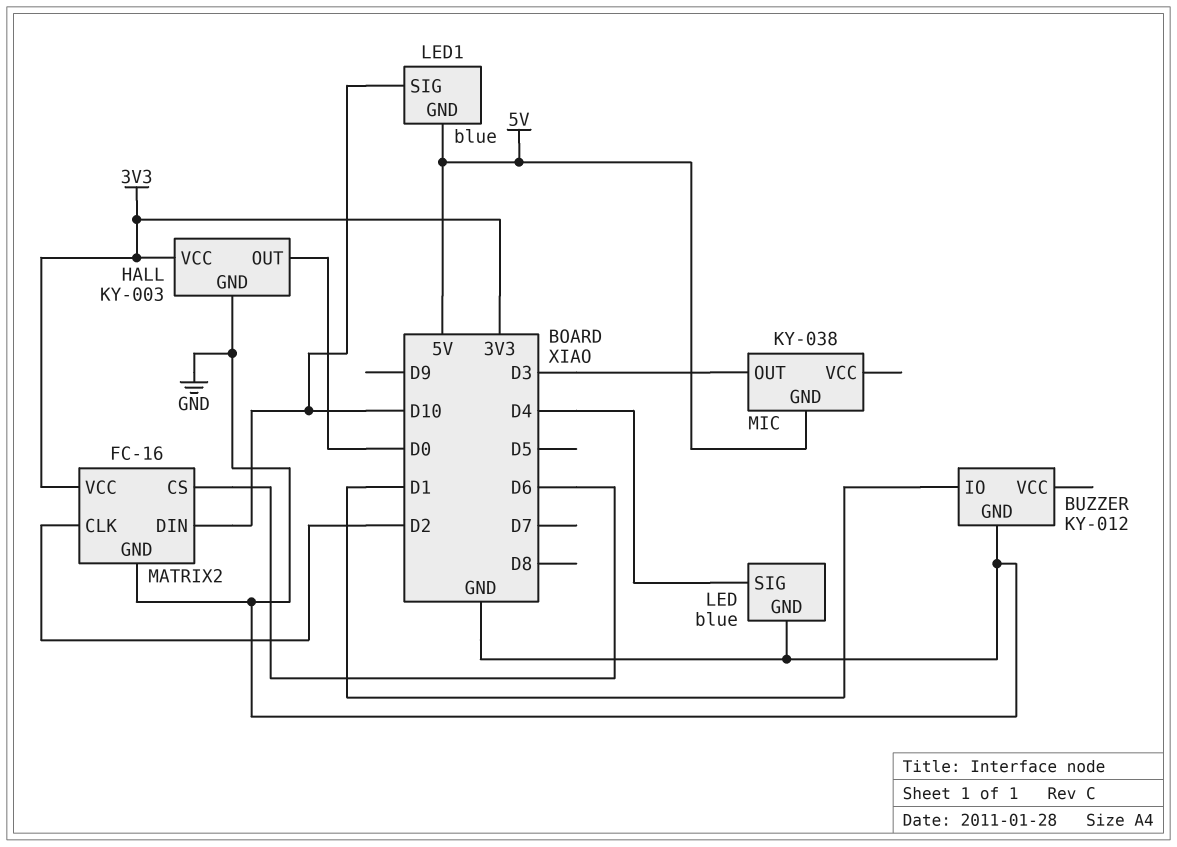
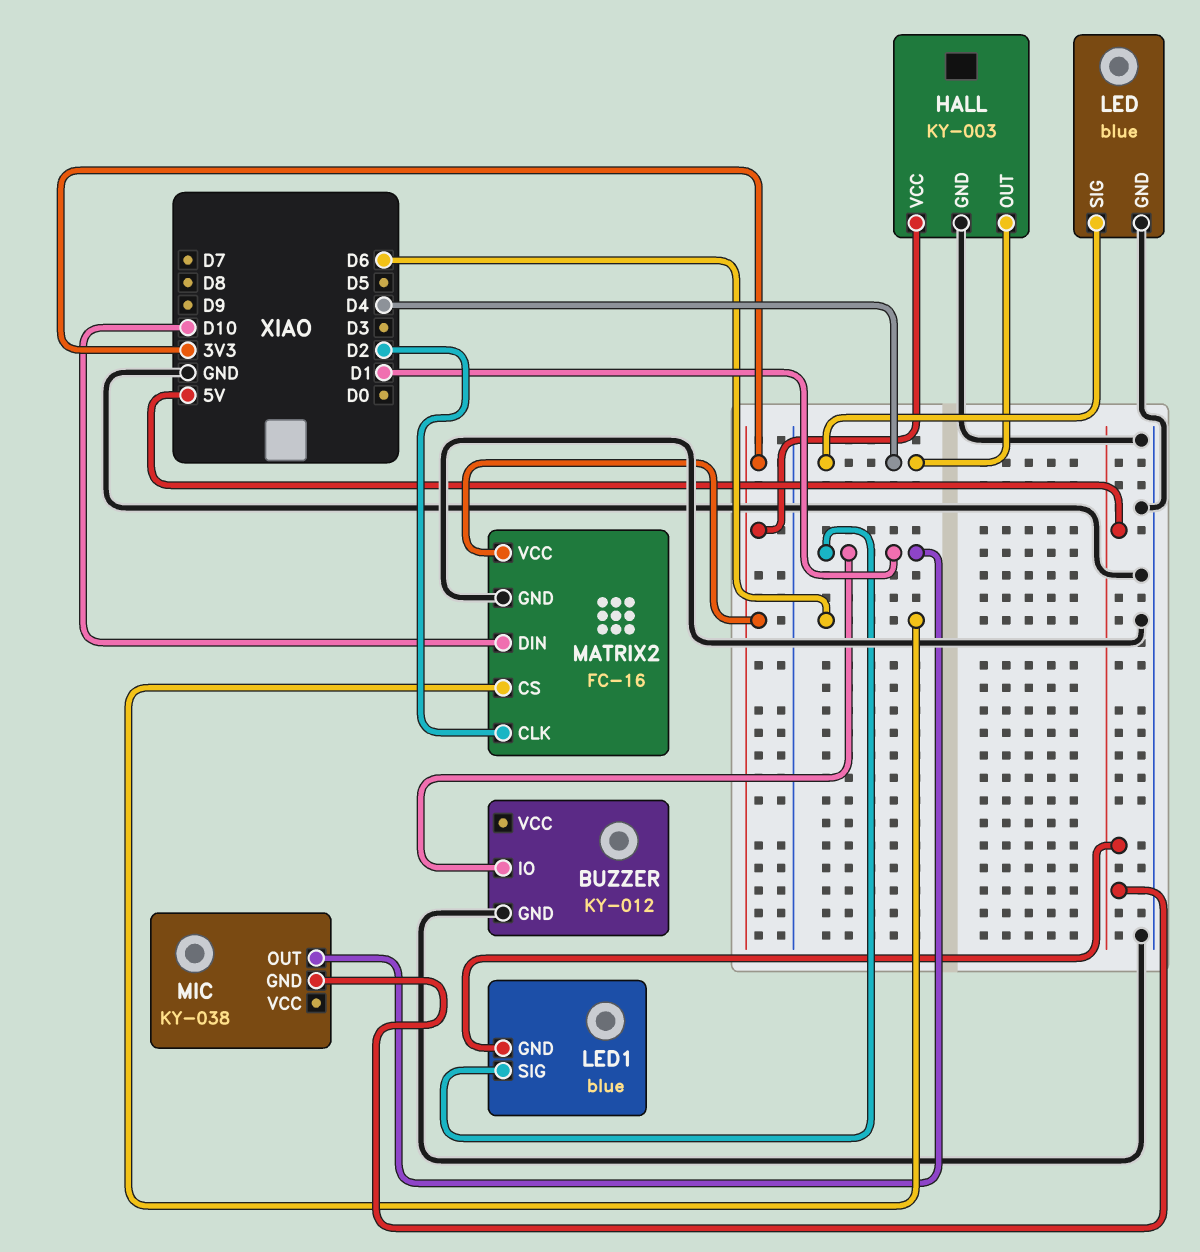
HALL pin OUT: D0 -> D4
LED1 pin SIG: D10 -> D1
MIC pin OUT: D3 -> D1

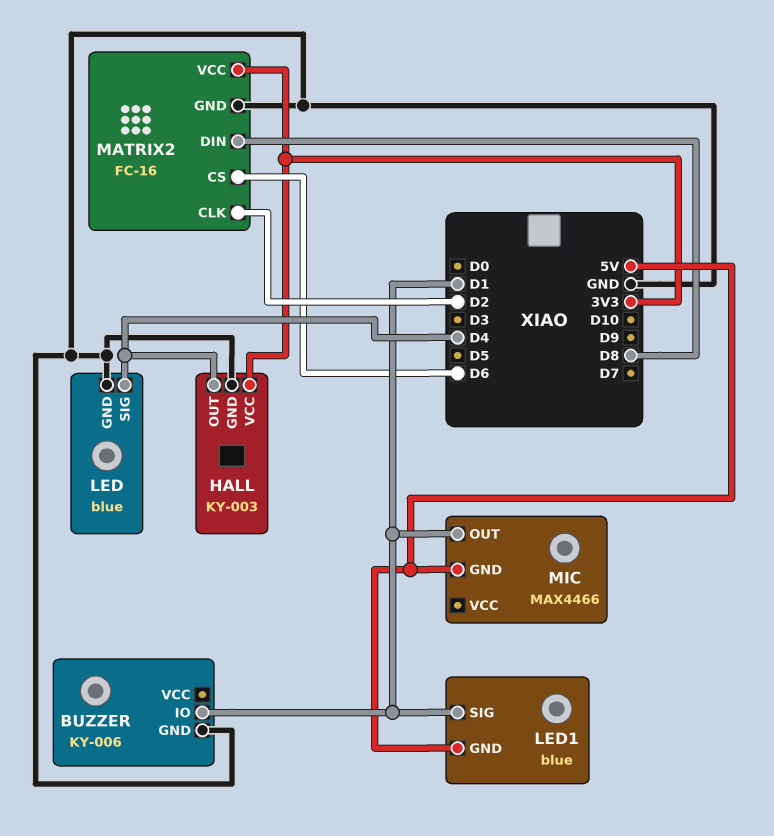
BUZZER: KY-012 -> KY-006
MATRIX2 pin DIN: D10 -> D8
MIC: KY-038 -> MAX4466

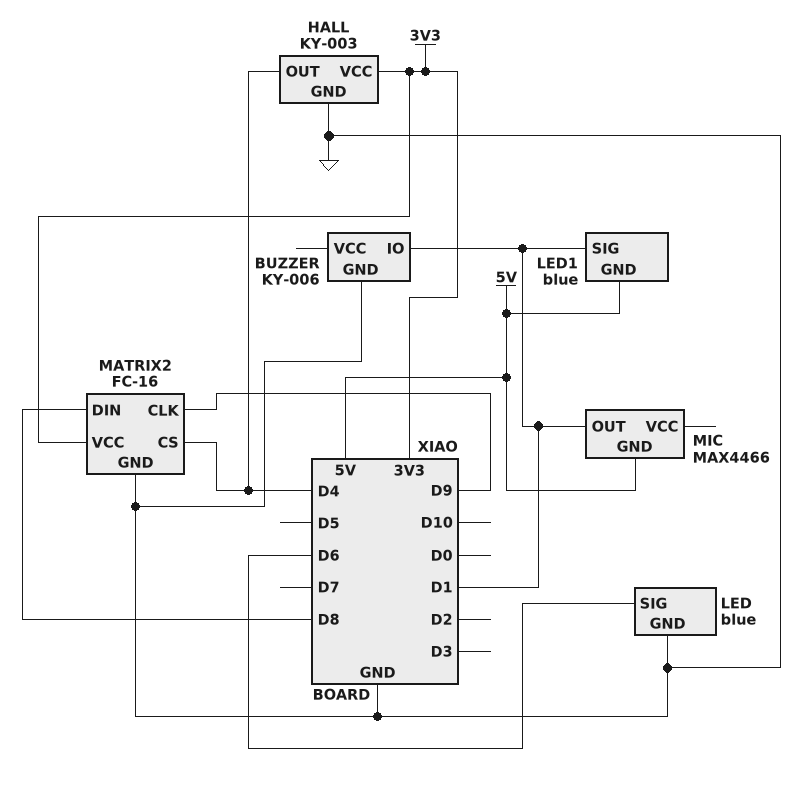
LED pin SIG: D4 -> D6
MATRIX2 pin CLK: D2 -> D9
MATRIX2 pin CS: D6 -> D4

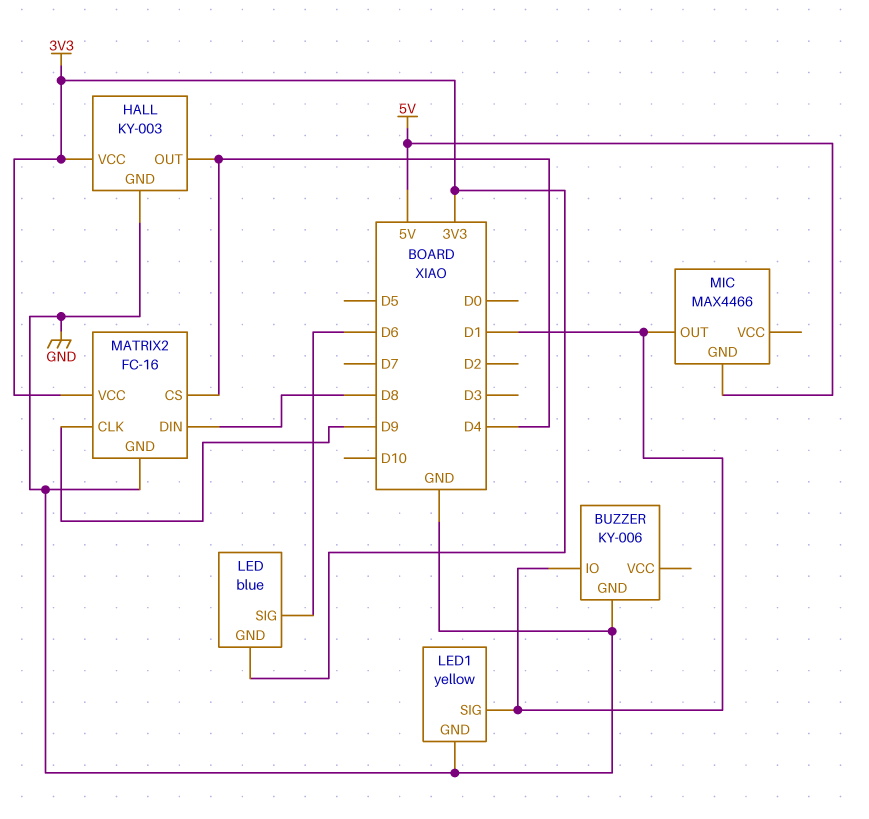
LED pin GND: GND -> 3V3
LED1: blue -> yellow
LED1 pin GND: 5V -> GND

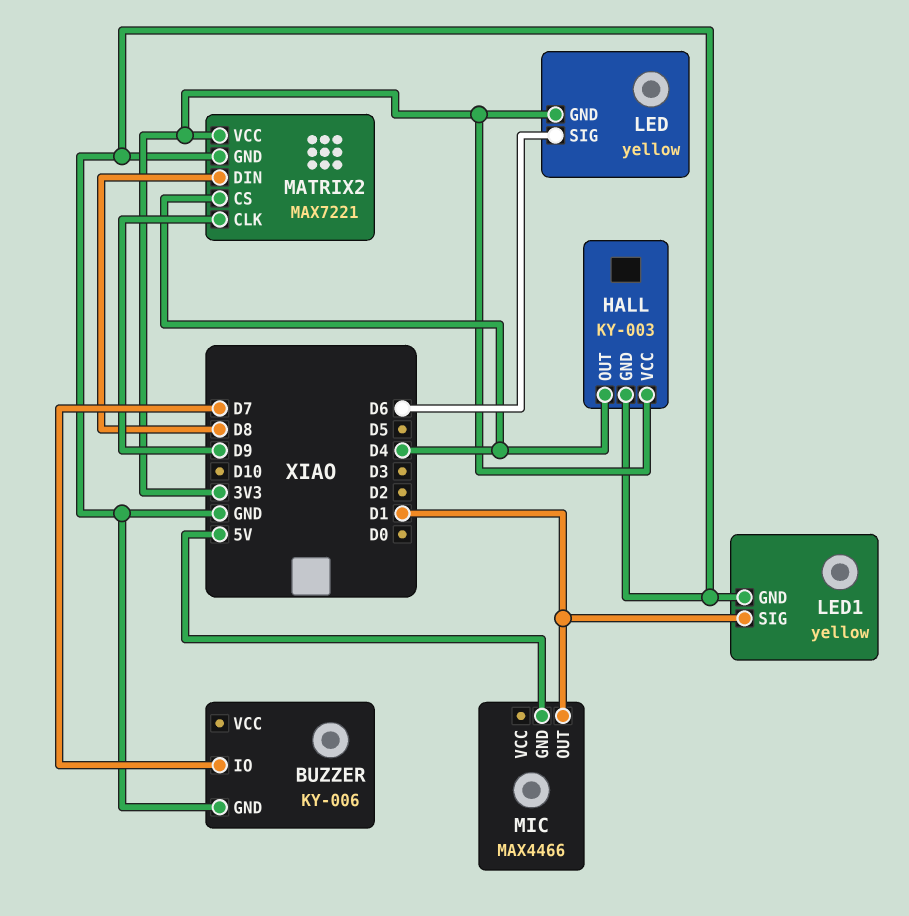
BUZZER pin IO: D1 -> D7
LED: blue -> yellow
MATRIX2: FC-16 -> MAX7221

